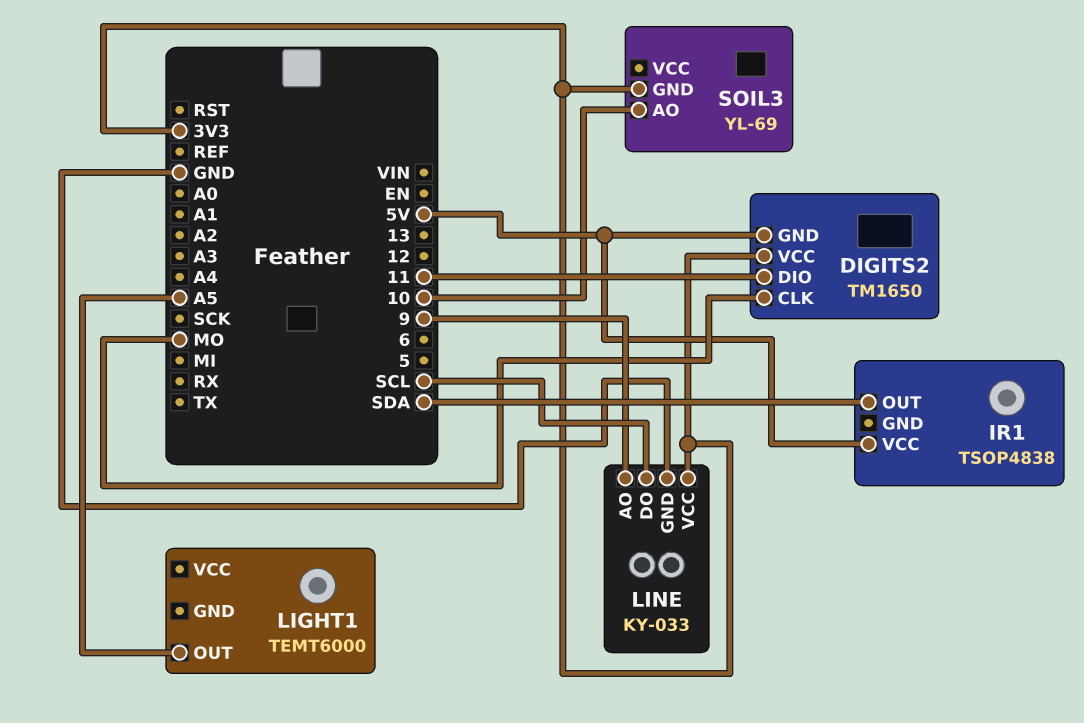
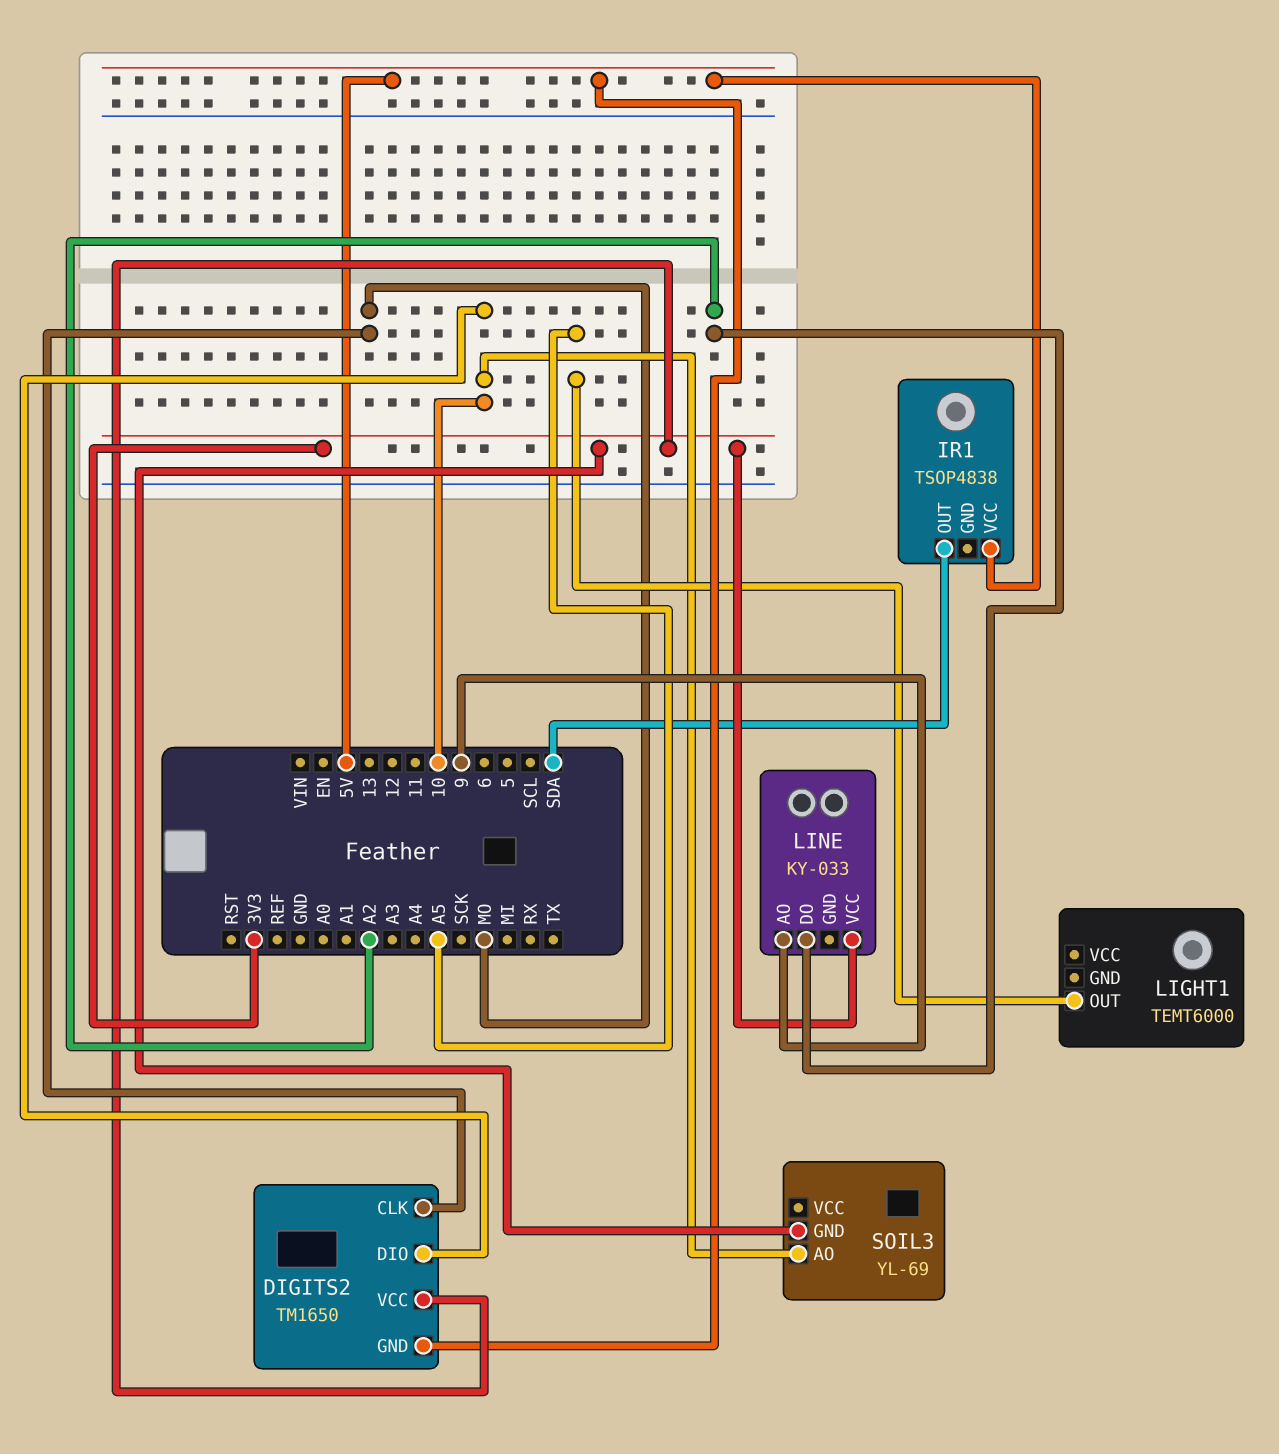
DIGITS2 pin DIO: 11 -> 10
LINE pin DO: SCL -> A2
LINE pin GND: GND -> none

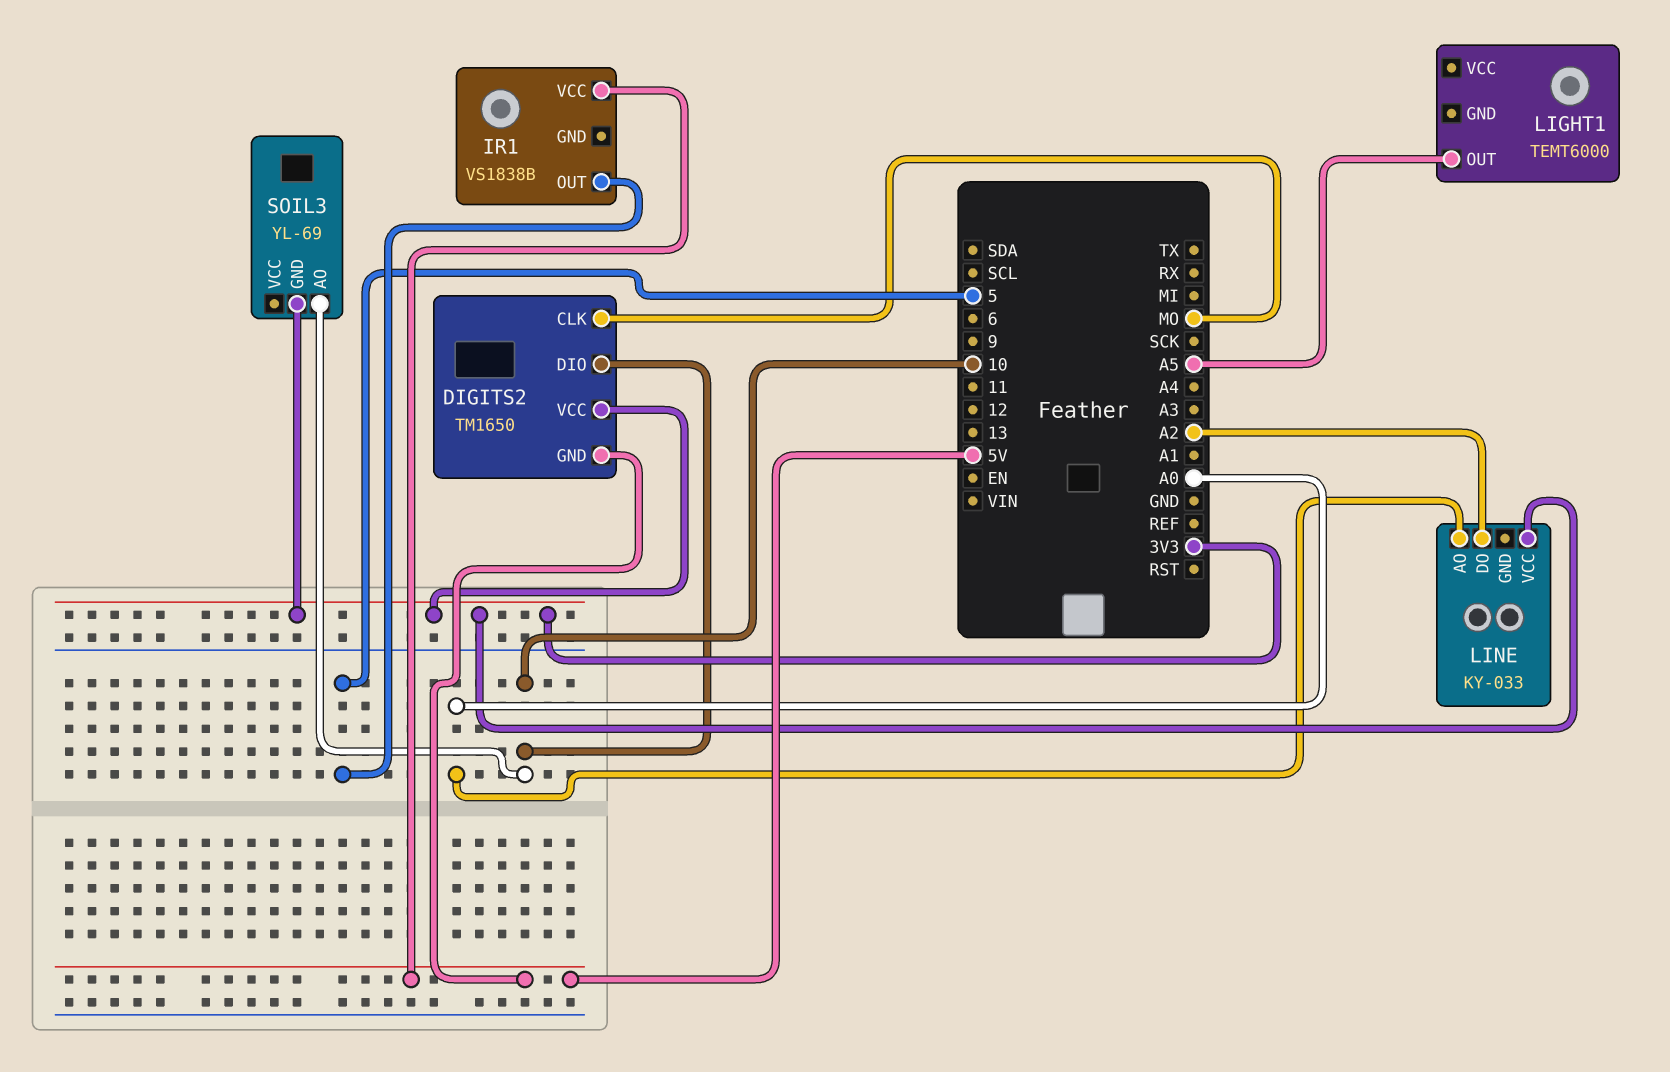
IR1: TSOP4838 -> VS1838B
IR1 pin OUT: SDA -> 5
LINE pin AO: 9 -> A0

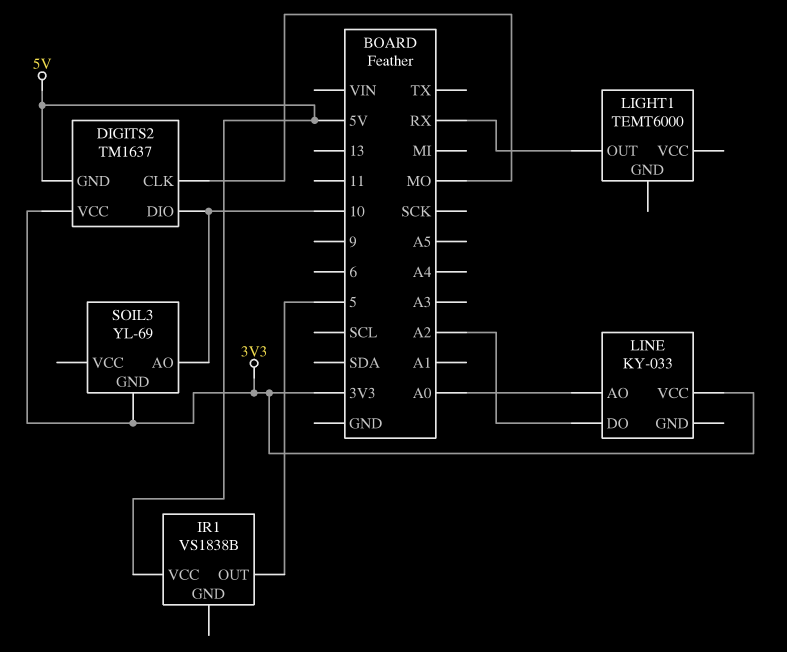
DIGITS2: TM1650 -> TM1637
LIGHT1 pin OUT: A5 -> RX

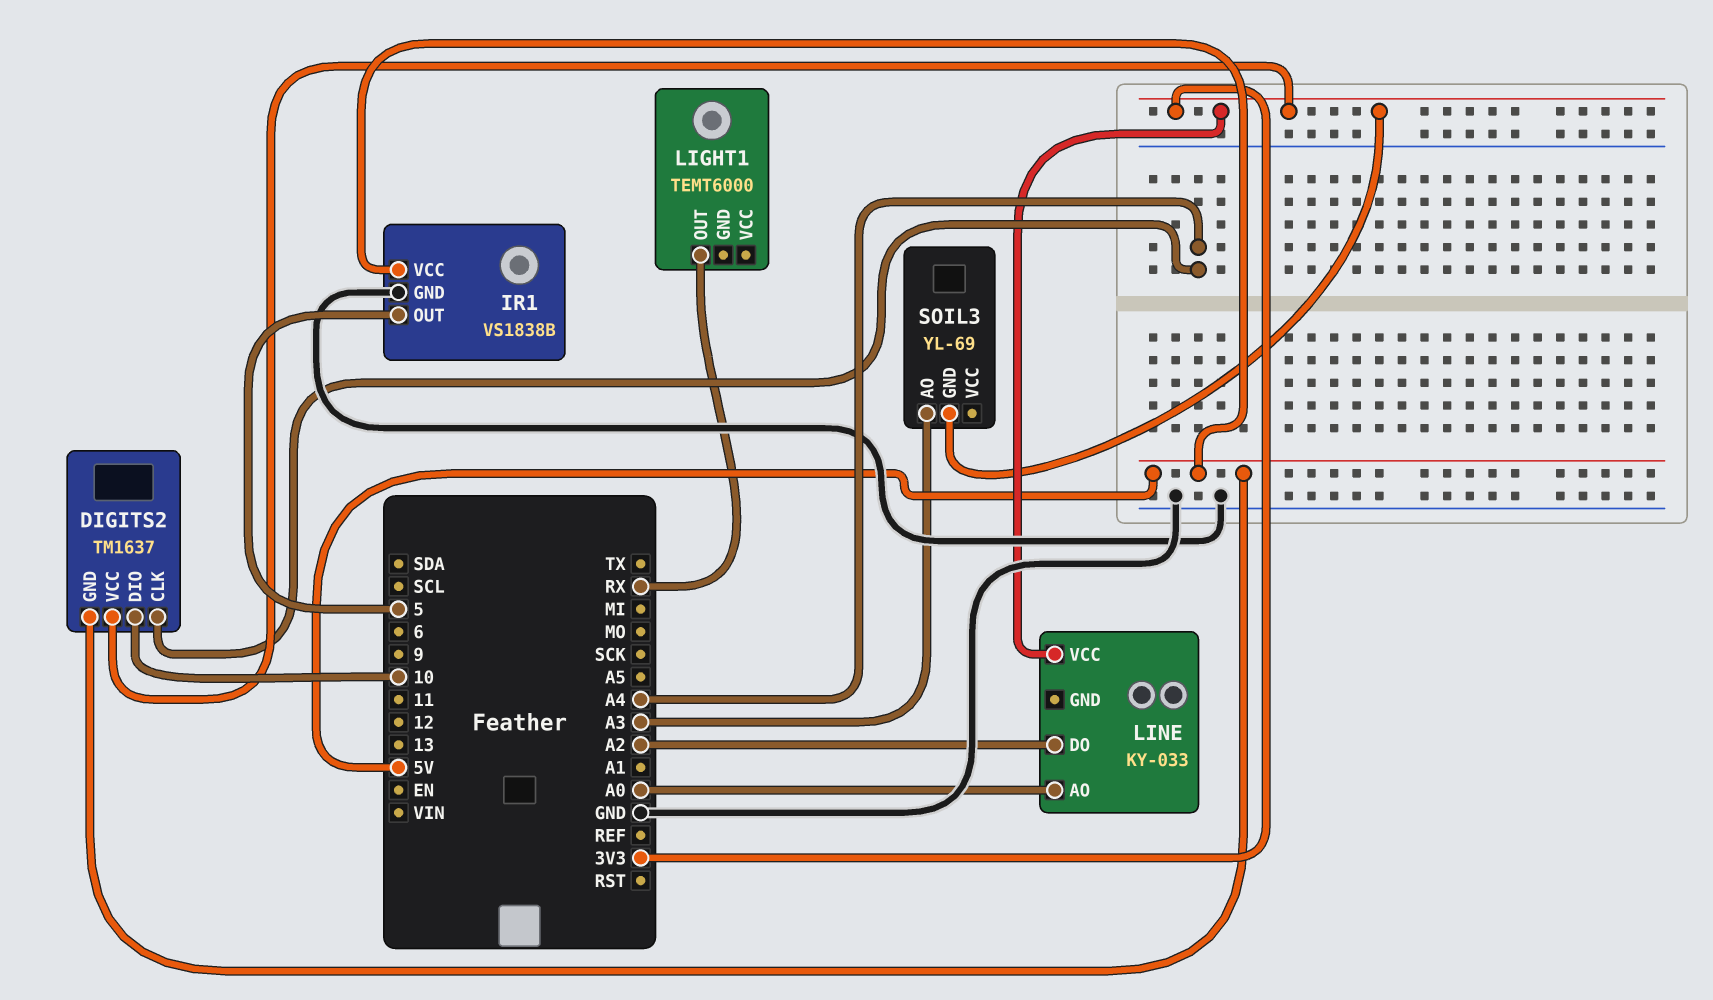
DIGITS2 pin CLK: MO -> A4
IR1 pin GND: none -> GND
SOIL3 pin AO: 10 -> A3

